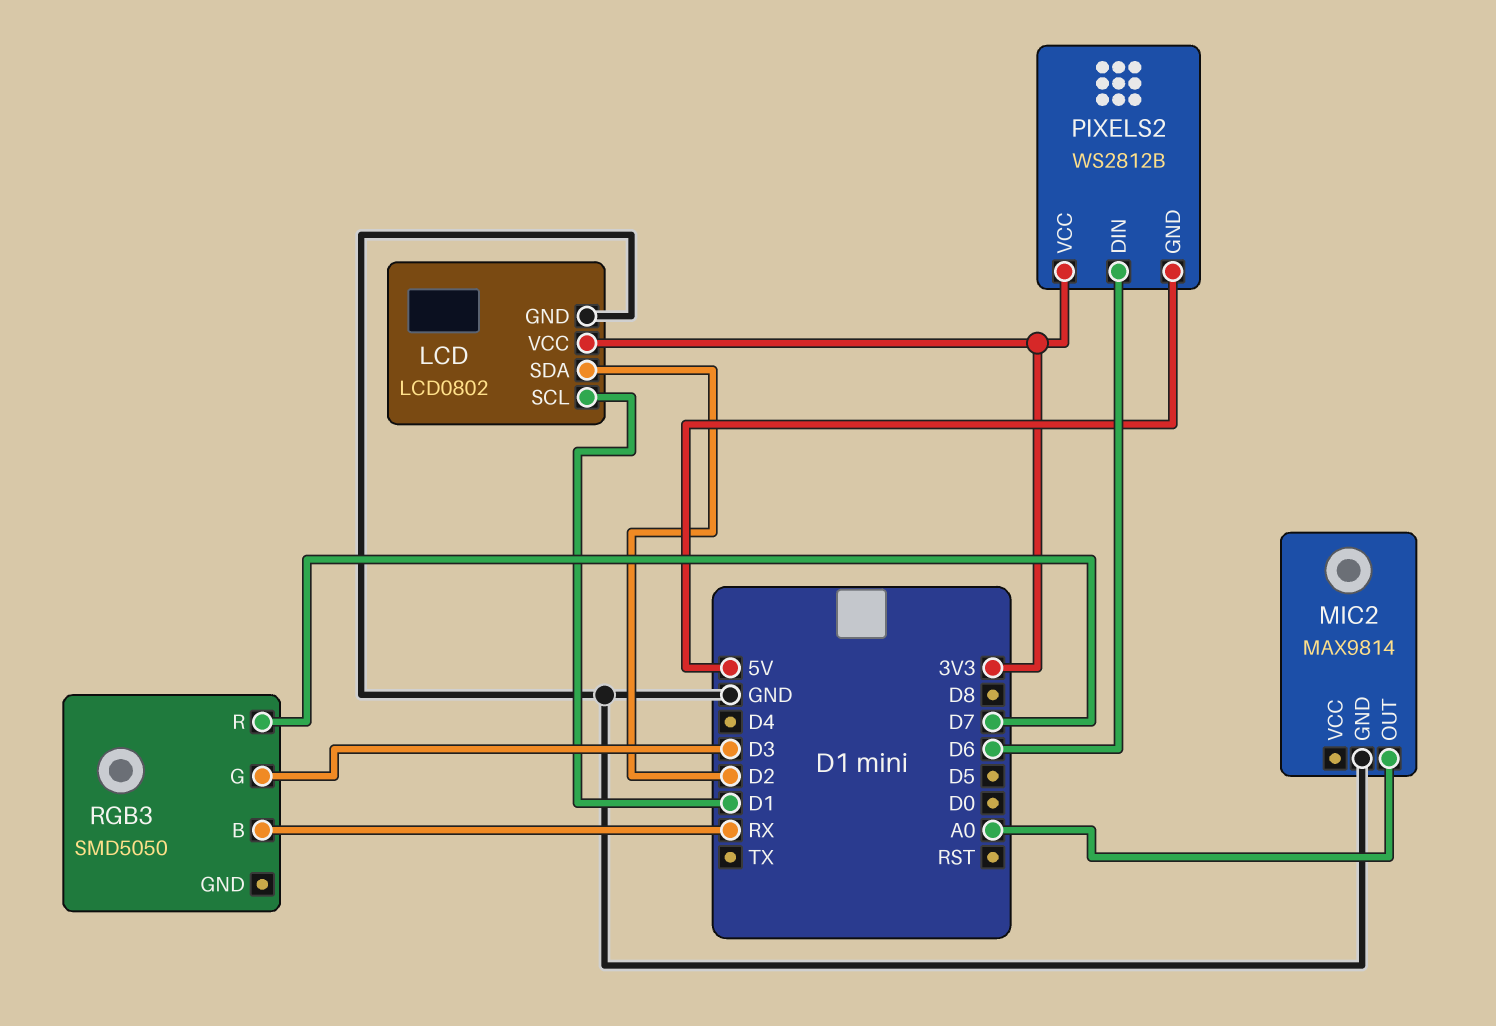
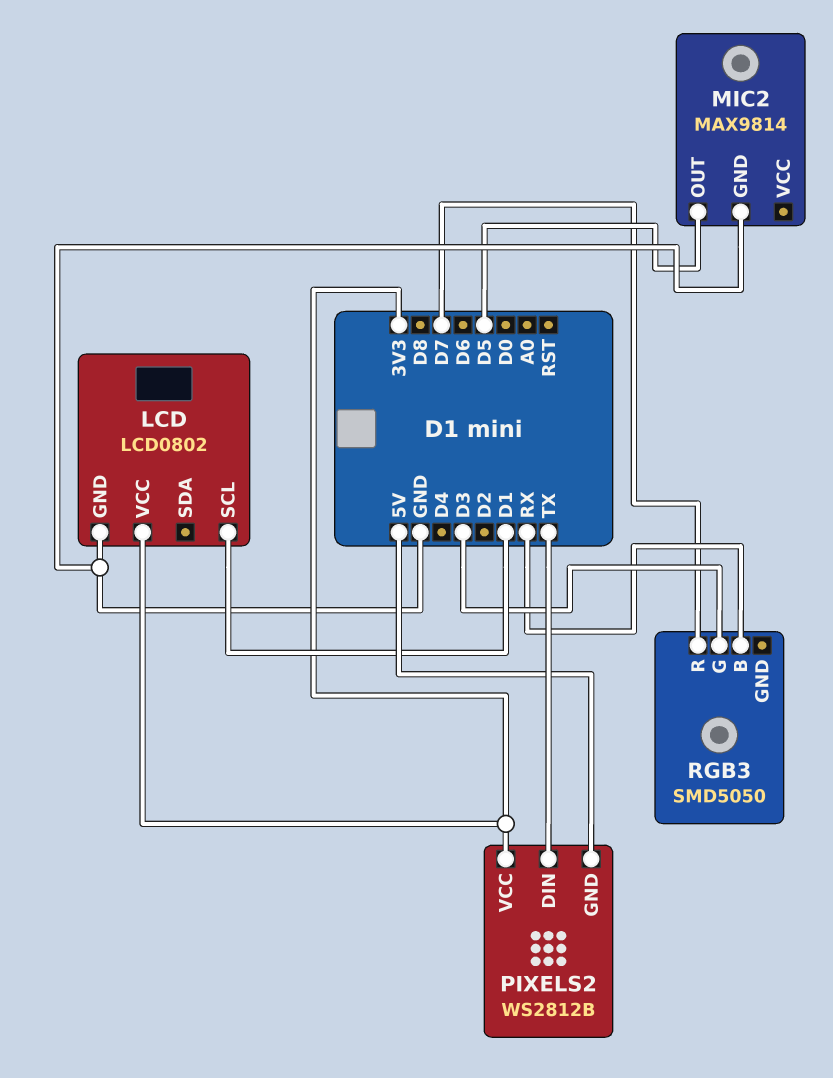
LCD pin SDA: D2 -> none
MIC2 pin OUT: A0 -> D5
PIXELS2 pin DIN: D6 -> TX

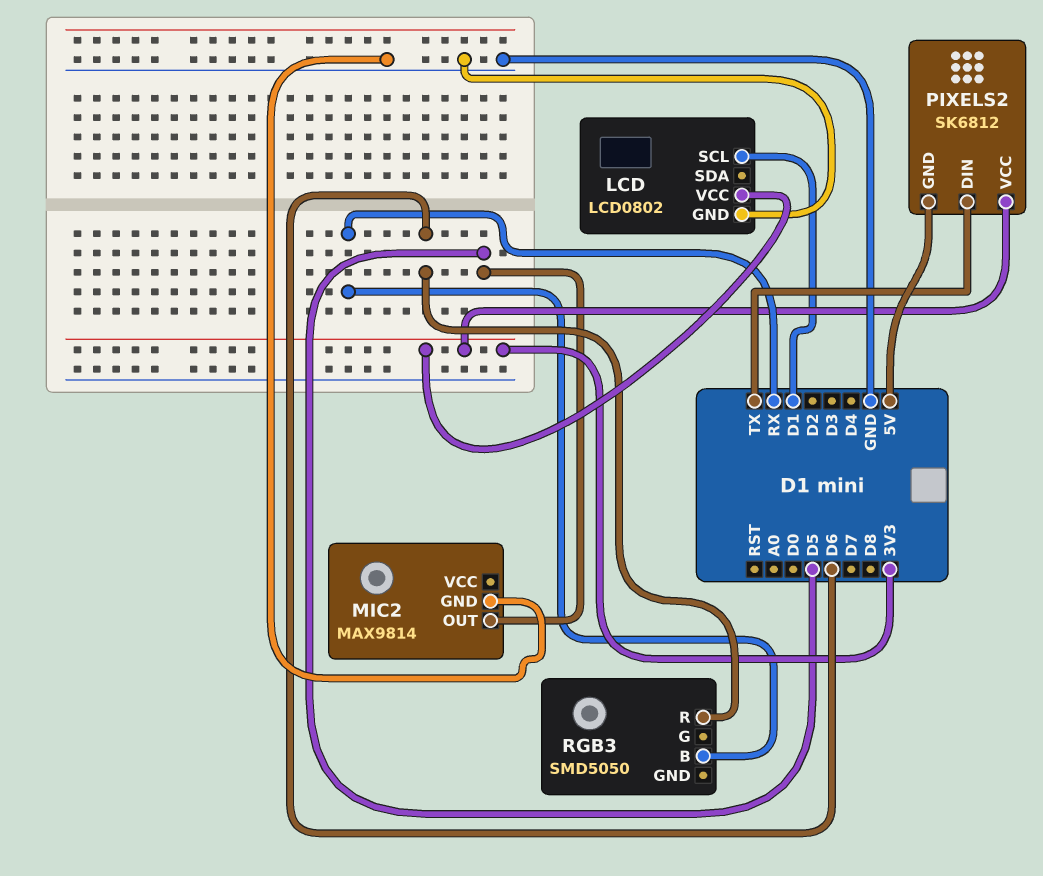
PIXELS2: WS2812B -> SK6812
RGB3 pin G: D3 -> none
RGB3 pin R: D7 -> D6

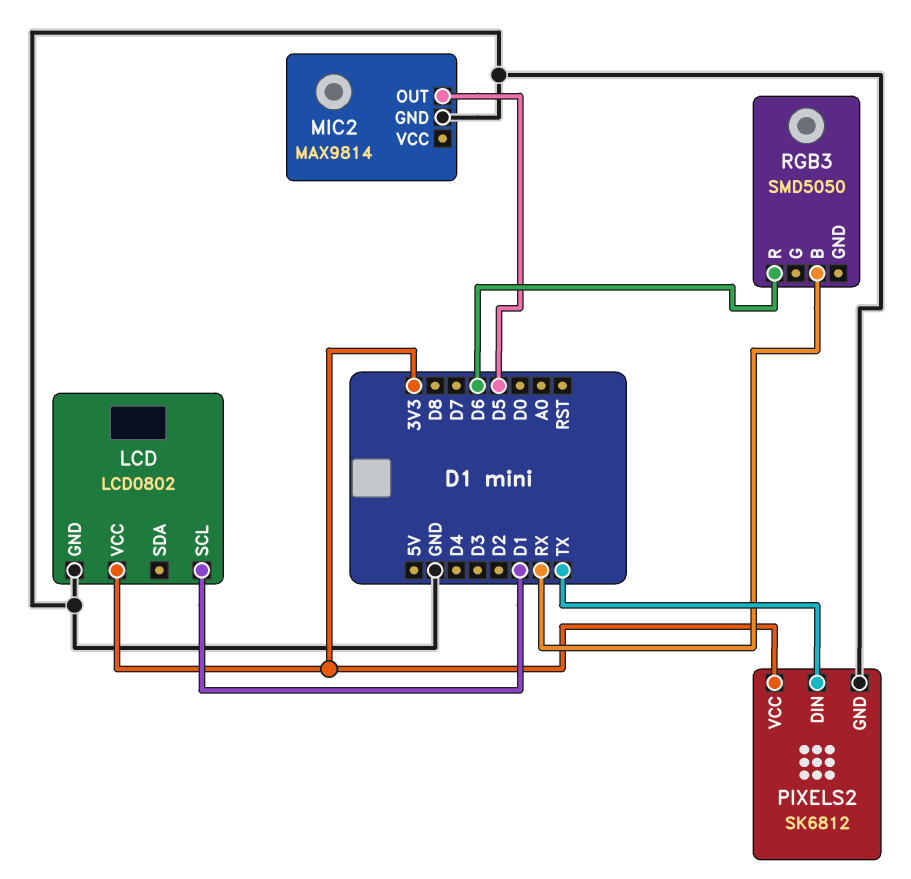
PIXELS2 pin GND: 5V -> GND

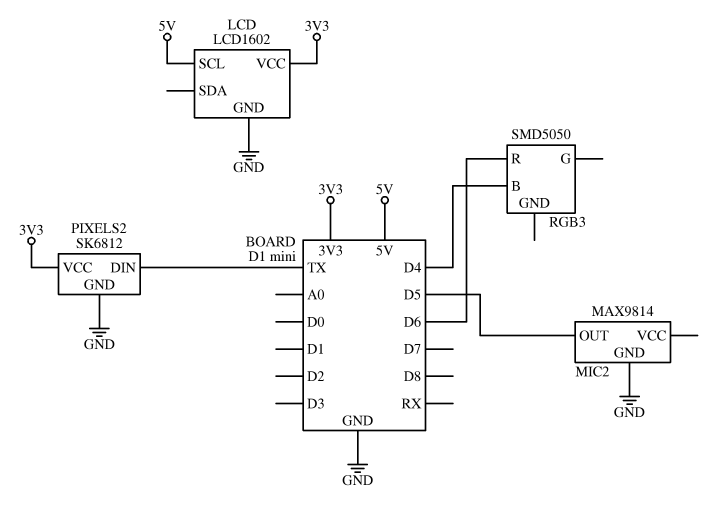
LCD: LCD0802 -> LCD1602
LCD pin SCL: D1 -> 5V
RGB3 pin B: RX -> D4

